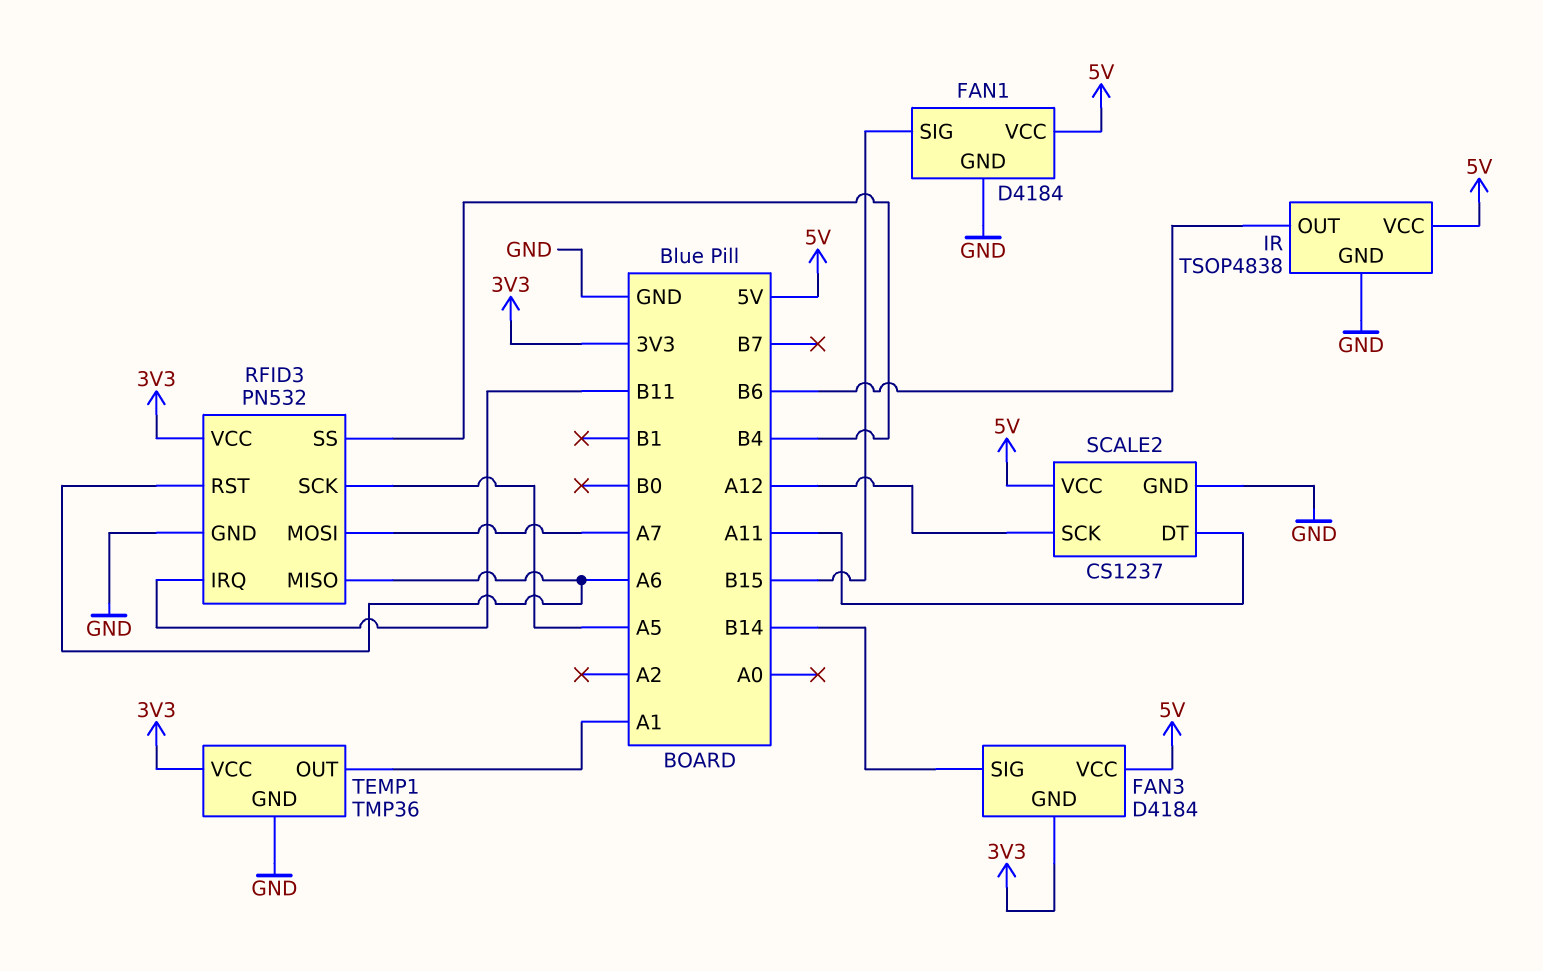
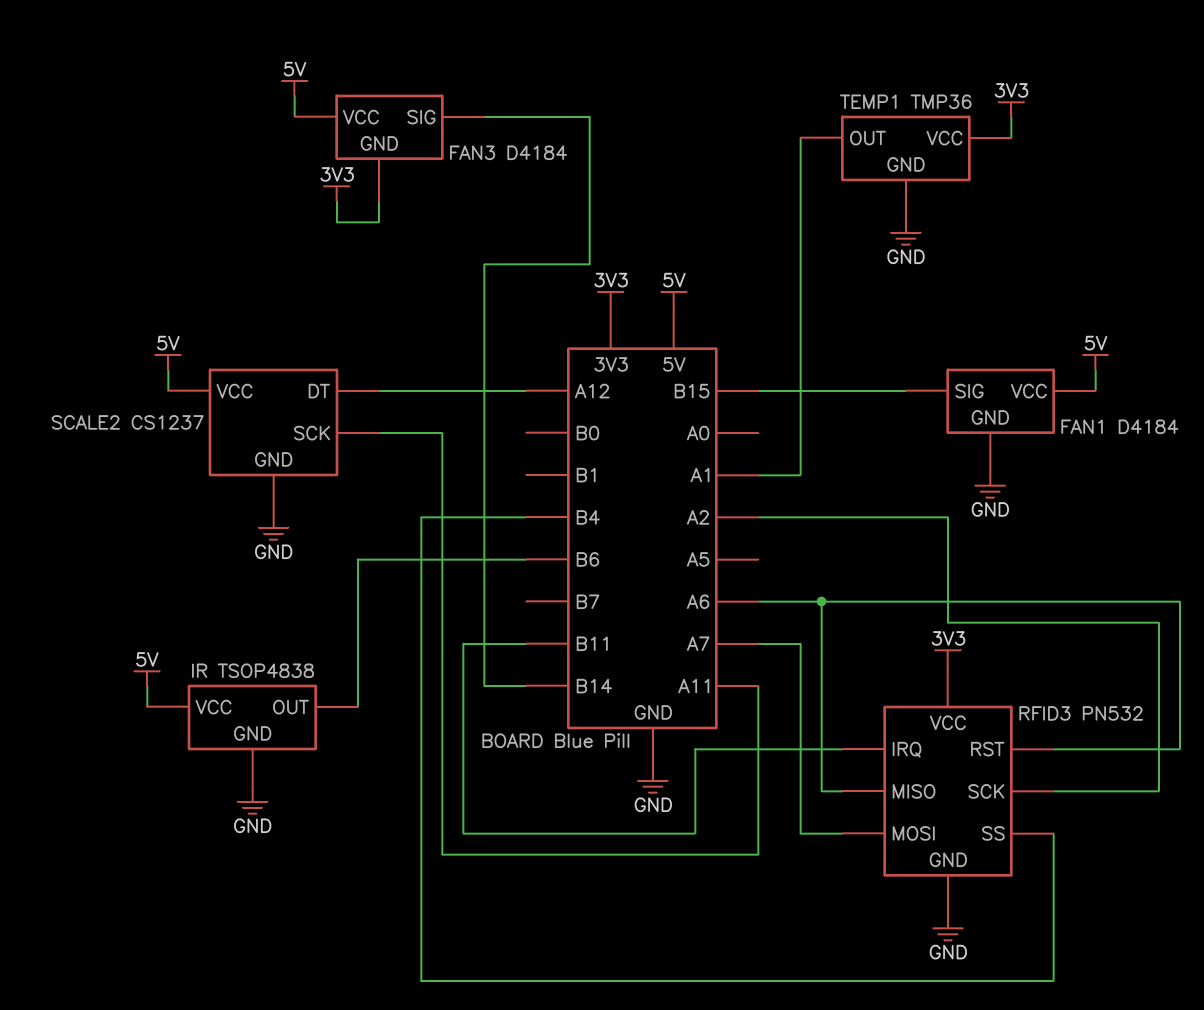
RFID3 pin SCK: A5 -> A2
SCALE2 pin DT: A11 -> A12
SCALE2 pin SCK: A12 -> A11

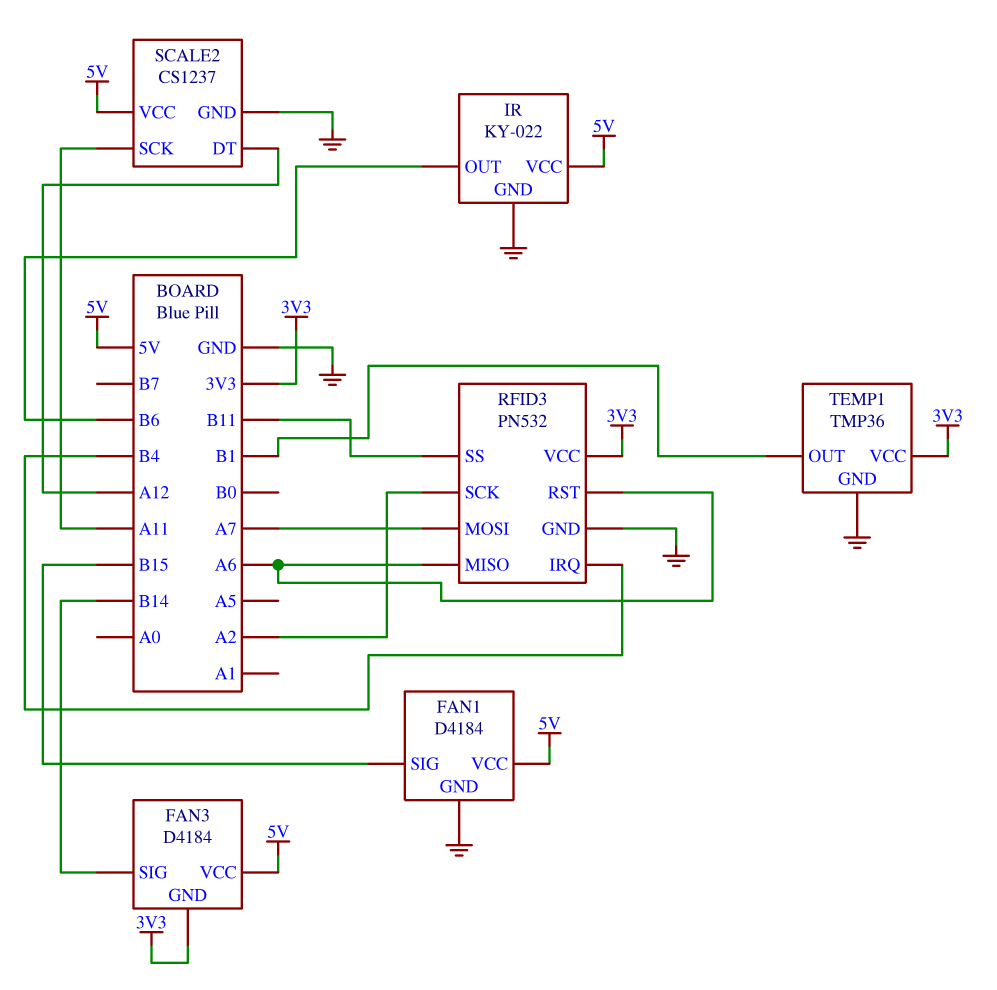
IR: TSOP4838 -> KY-022
RFID3 pin IRQ: B11 -> B4
RFID3 pin SS: B4 -> B11
TEMP1 pin OUT: A1 -> B1

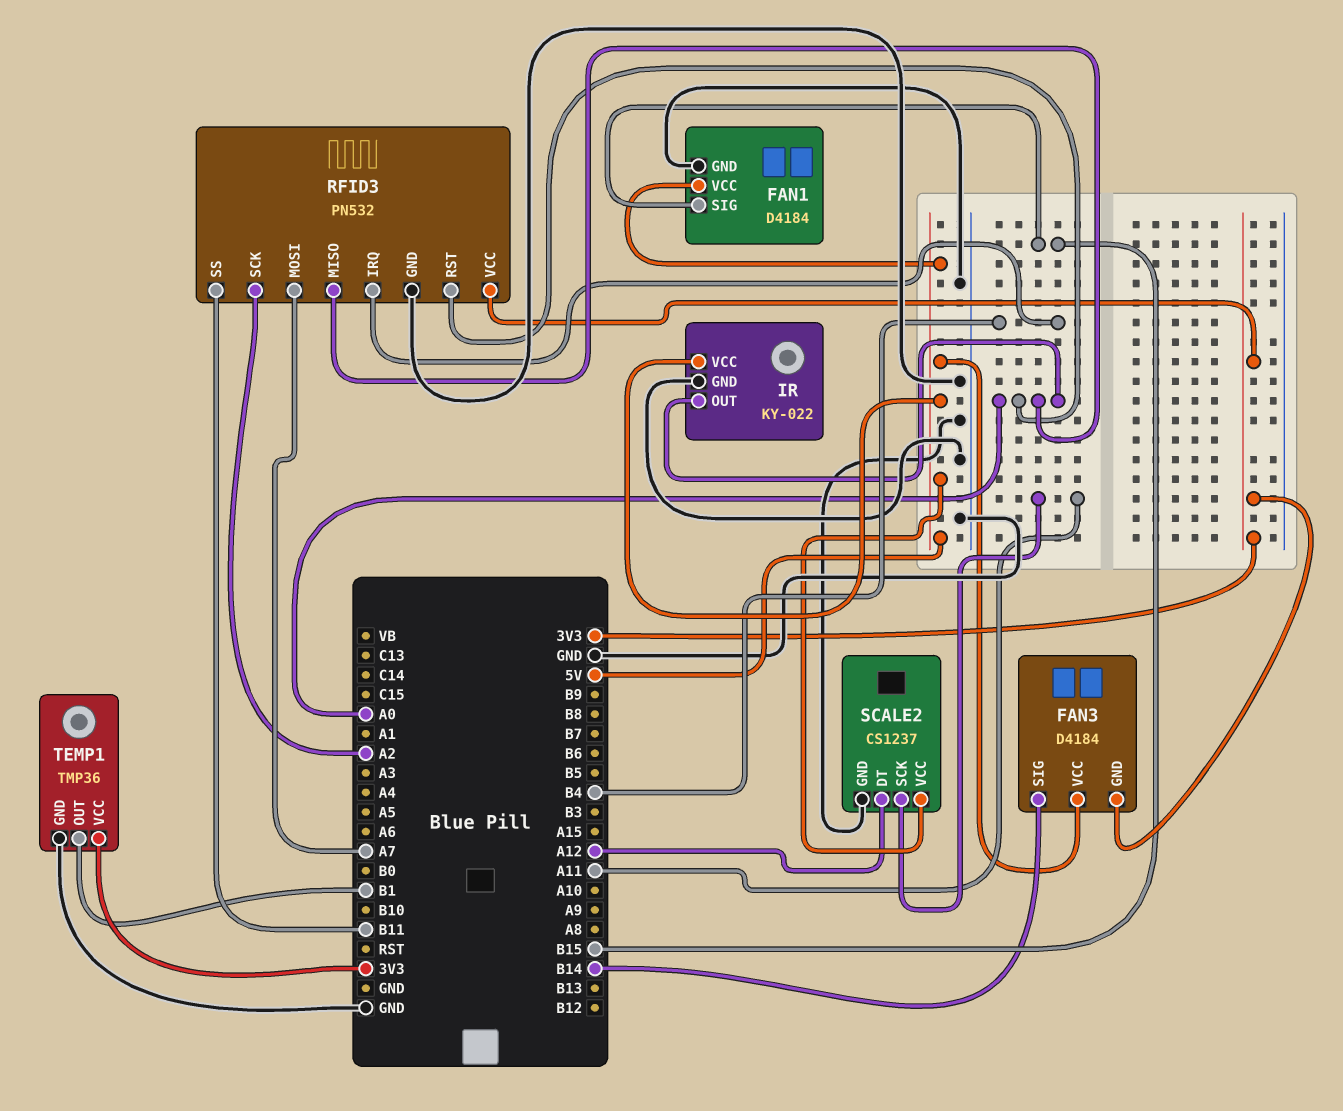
IR pin OUT: B6 -> A0
RFID3 pin MISO: A6 -> A0
RFID3 pin RST: A6 -> A0

